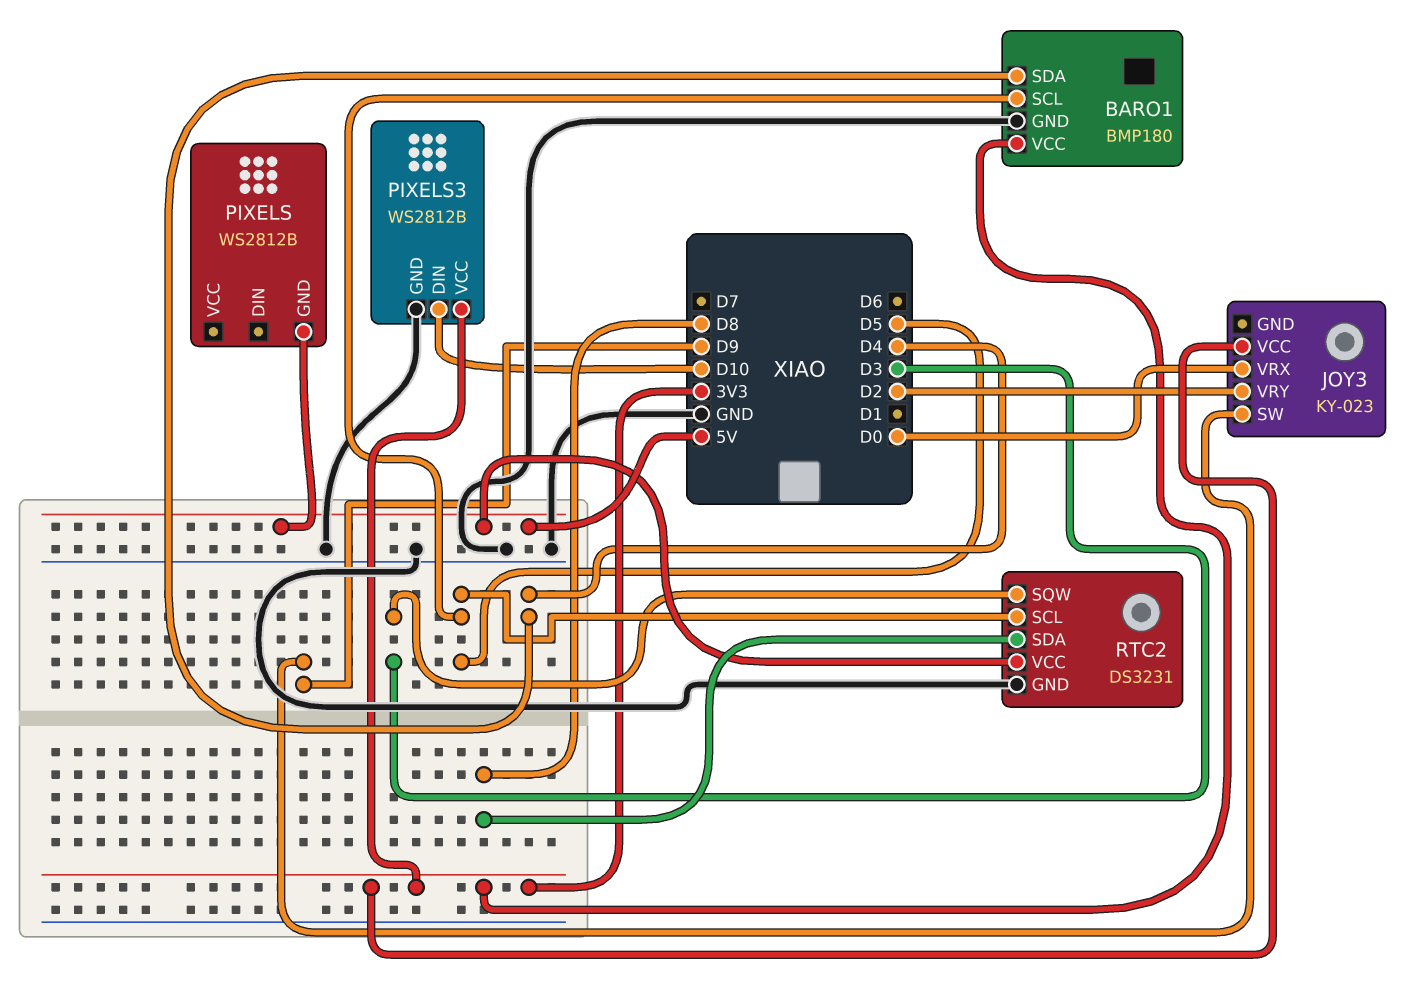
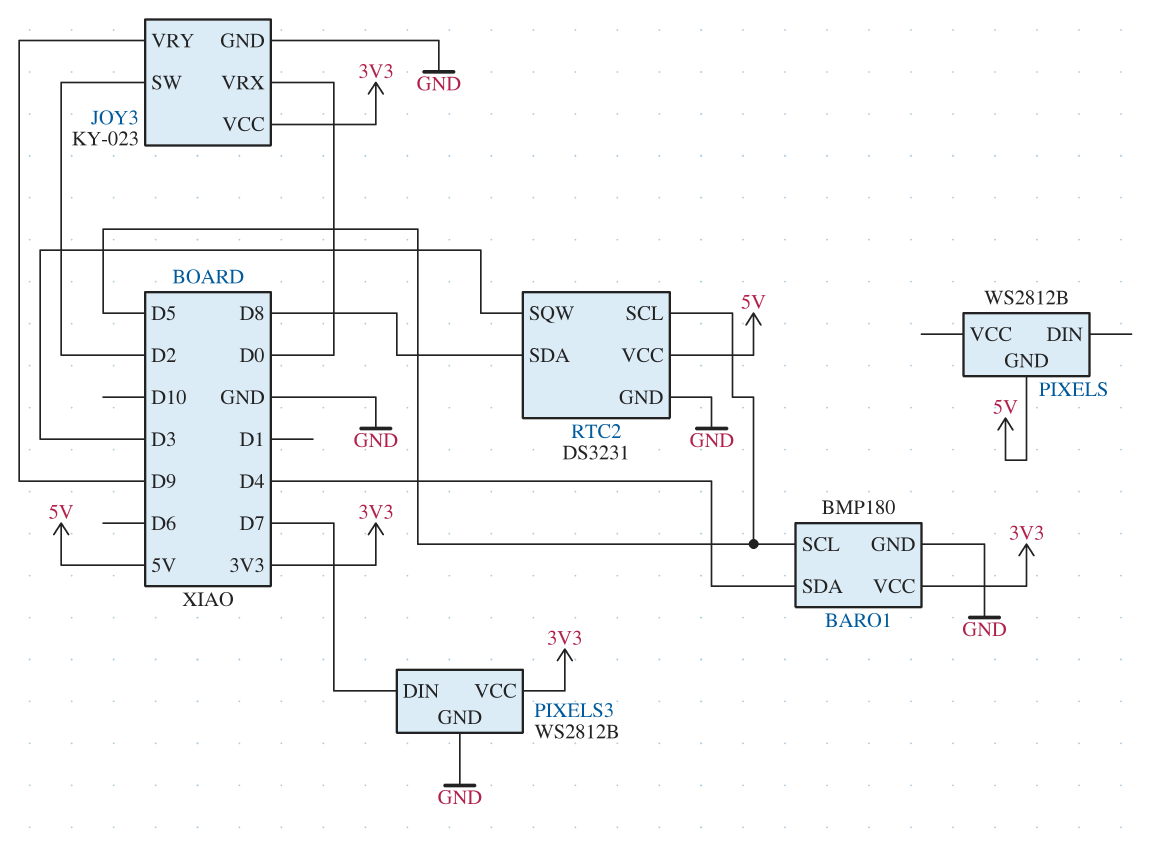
JOY3 pin GND: none -> GND
JOY3 pin SW: D9 -> D2
JOY3 pin VRY: D2 -> D9
PIXELS3 pin DIN: D10 -> D7

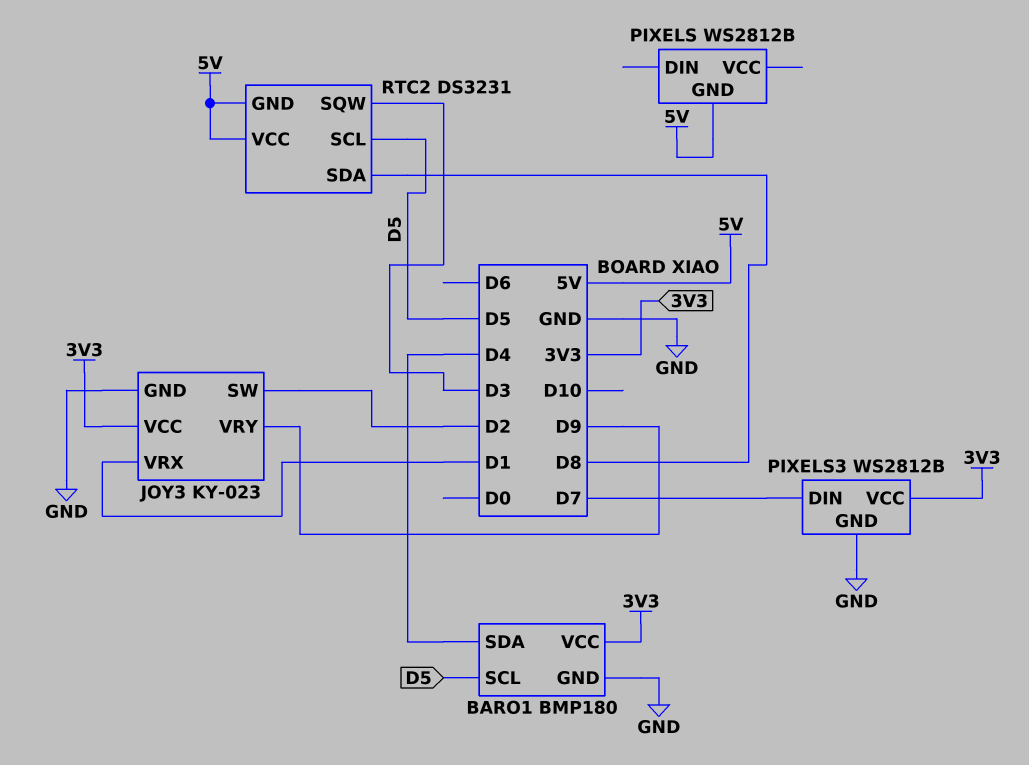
JOY3 pin VRX: D0 -> D1
RTC2 pin GND: GND -> 5V

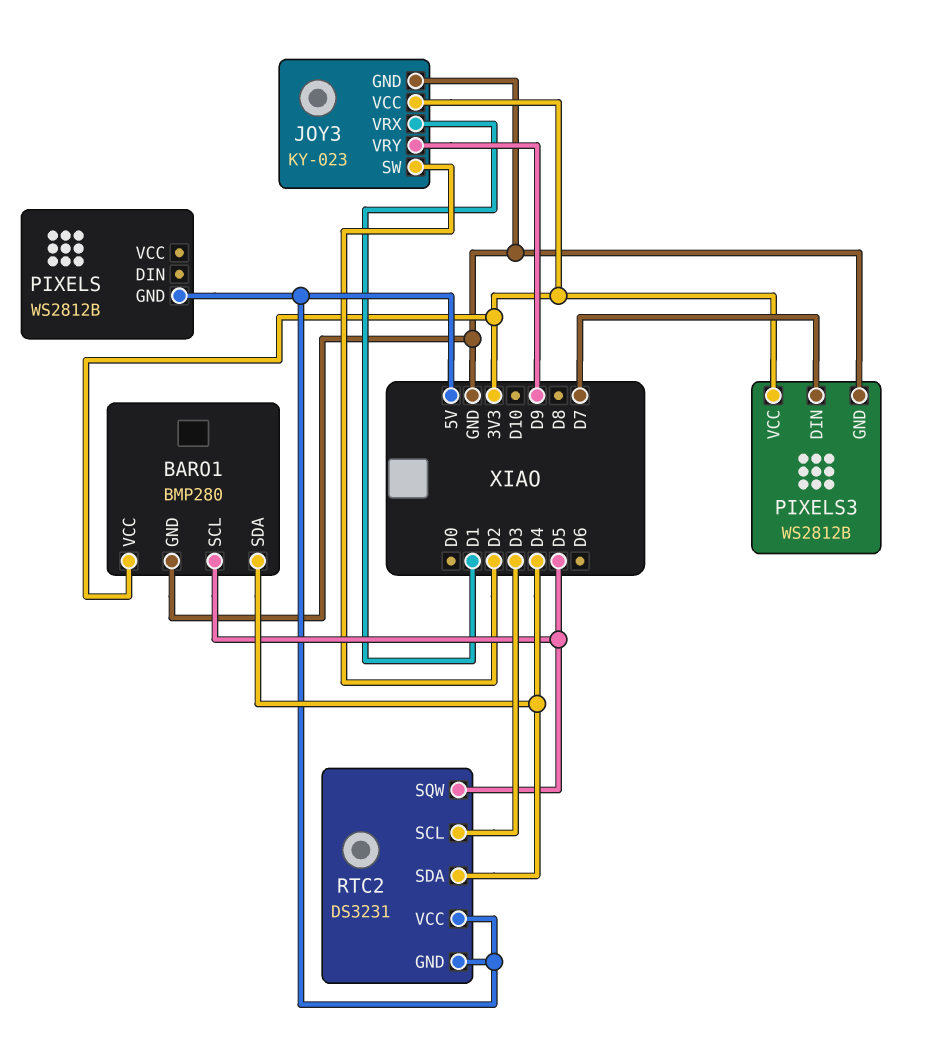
BARO1: BMP180 -> BMP280
RTC2 pin SCL: D5 -> D3
RTC2 pin SDA: D8 -> D4
RTC2 pin SQW: D3 -> D5

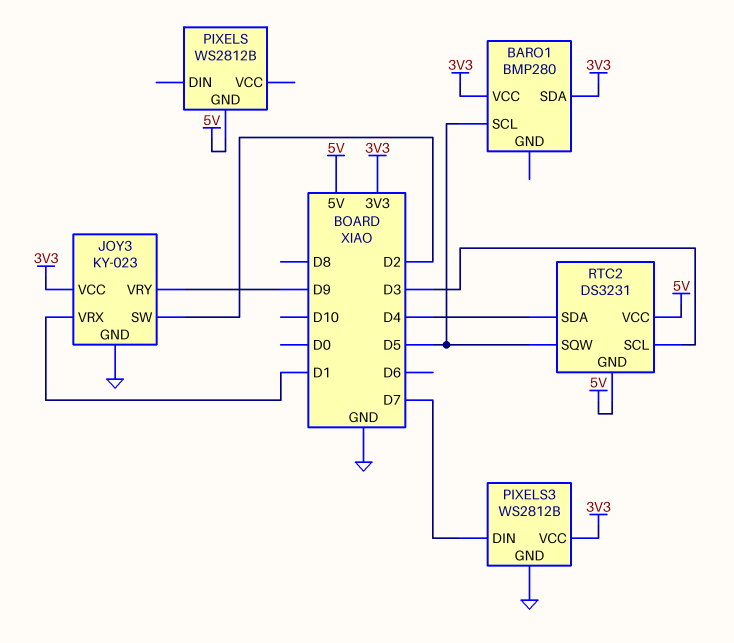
BARO1 pin GND: GND -> none
BARO1 pin SDA: D4 -> 3V3

